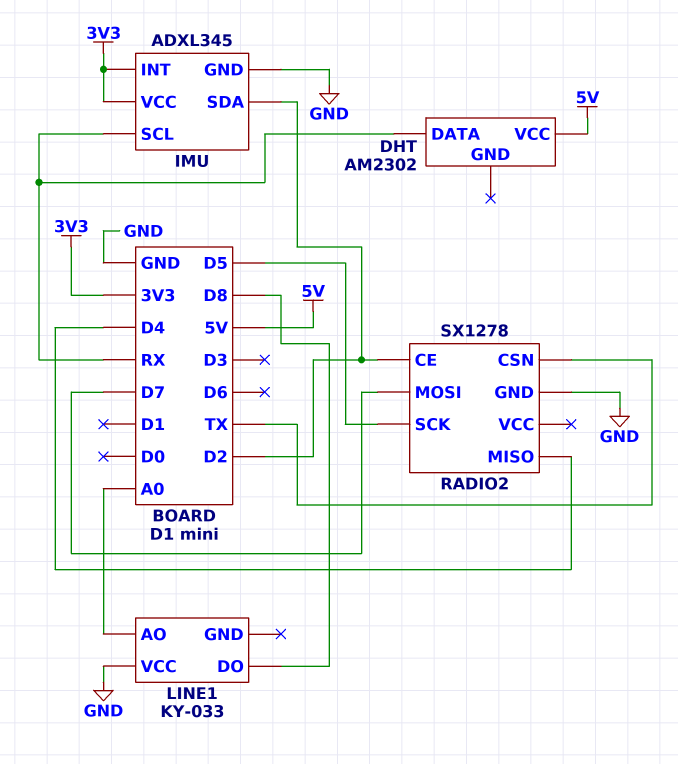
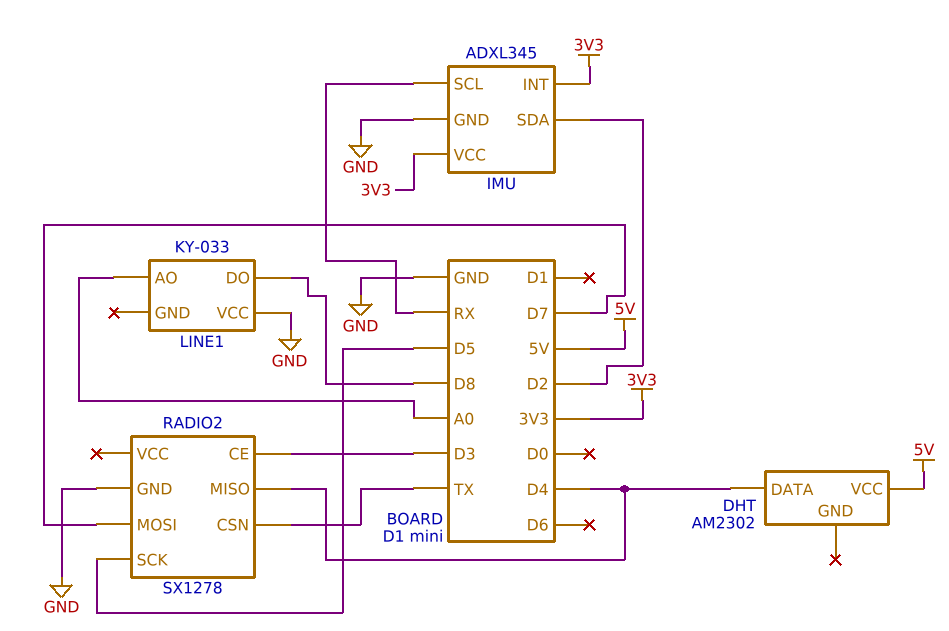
DHT pin DATA: RX -> D4
RADIO2 pin CE: D2 -> D3

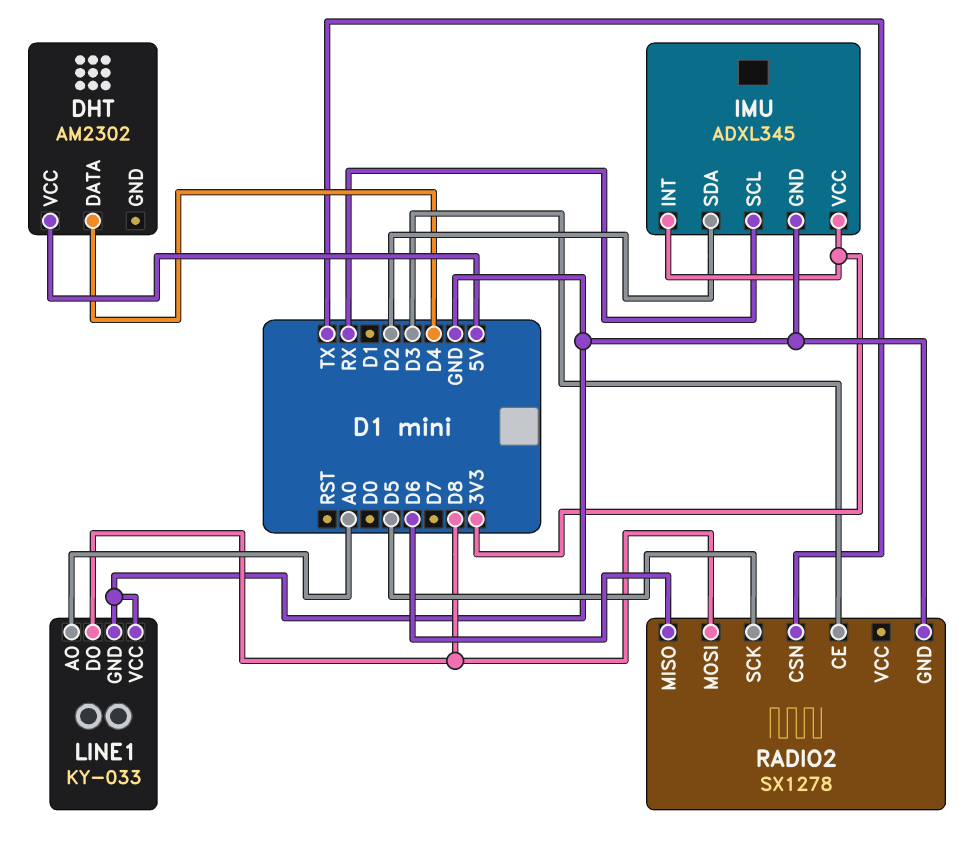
LINE1 pin GND: none -> GND
RADIO2 pin MISO: D4 -> D6
RADIO2 pin MOSI: D7 -> D8

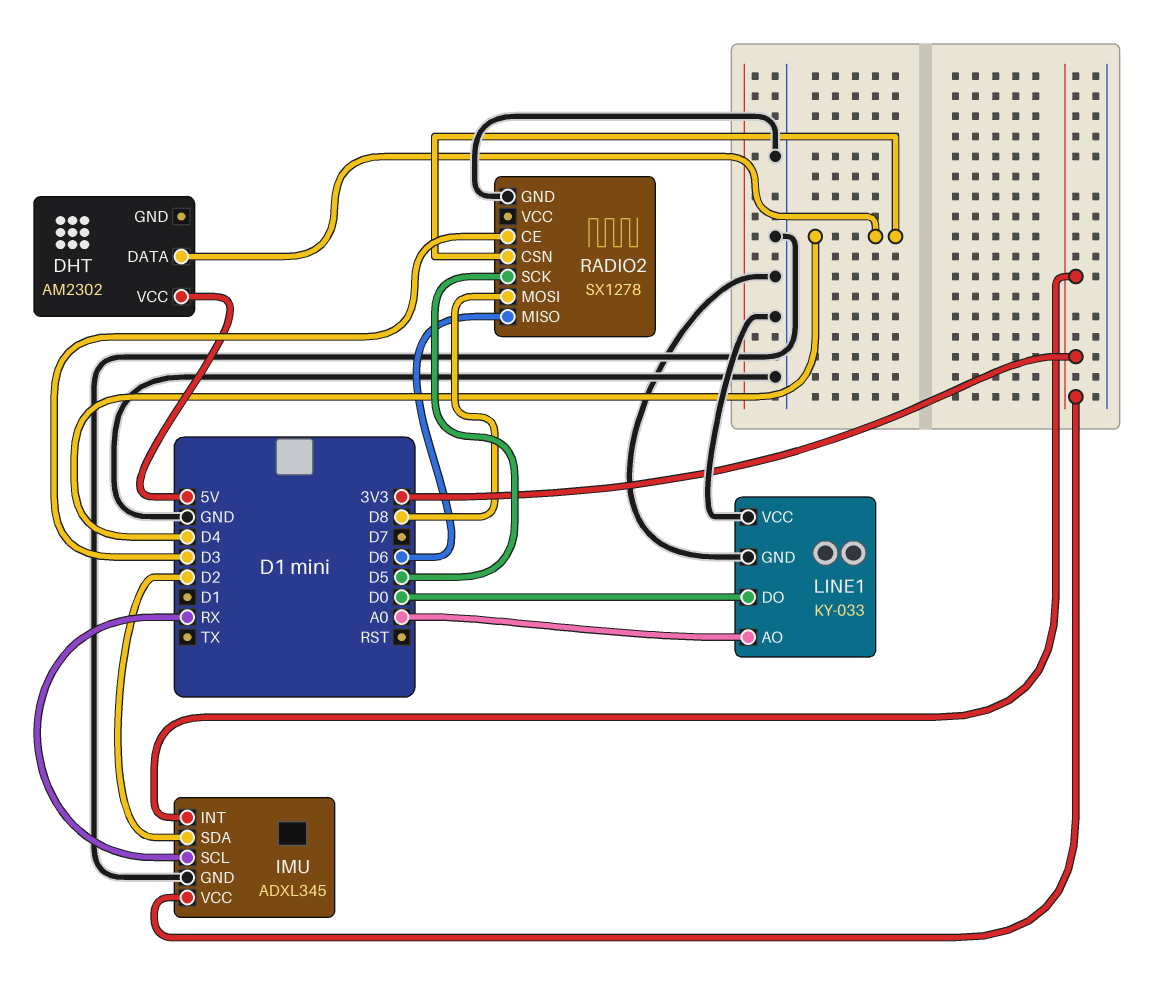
LINE1 pin DO: D8 -> D0
RADIO2 pin CSN: TX -> D4

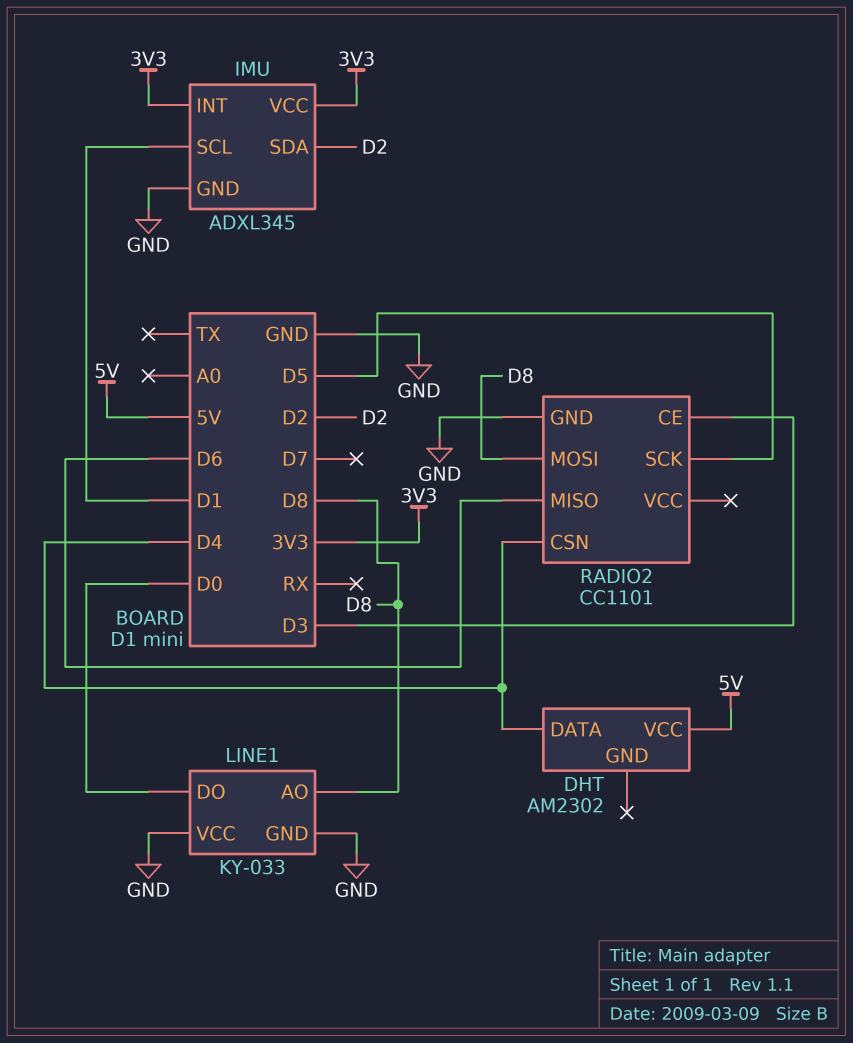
IMU pin SCL: RX -> D1
LINE1 pin AO: A0 -> D8
RADIO2: SX1278 -> CC1101

